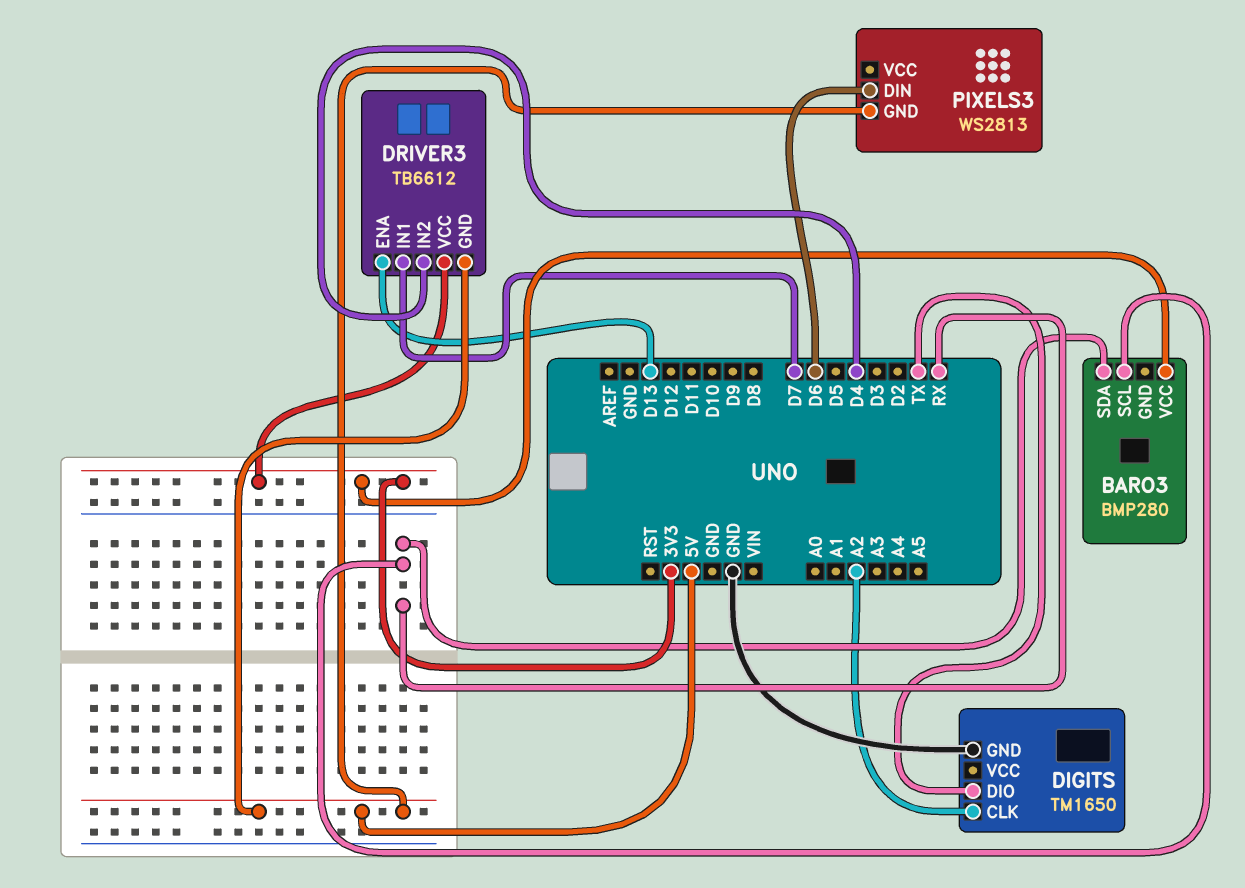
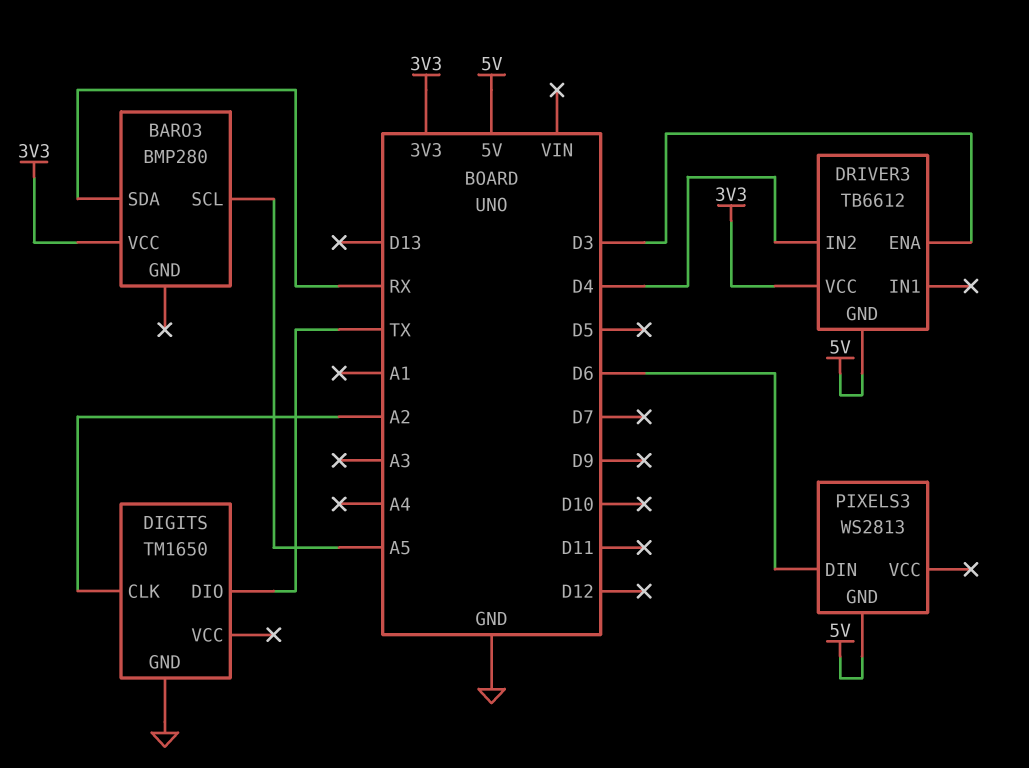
BARO3 pin SCL: RX -> A5
DRIVER3 pin ENA: D13 -> D3
DRIVER3 pin IN1: D7 -> none

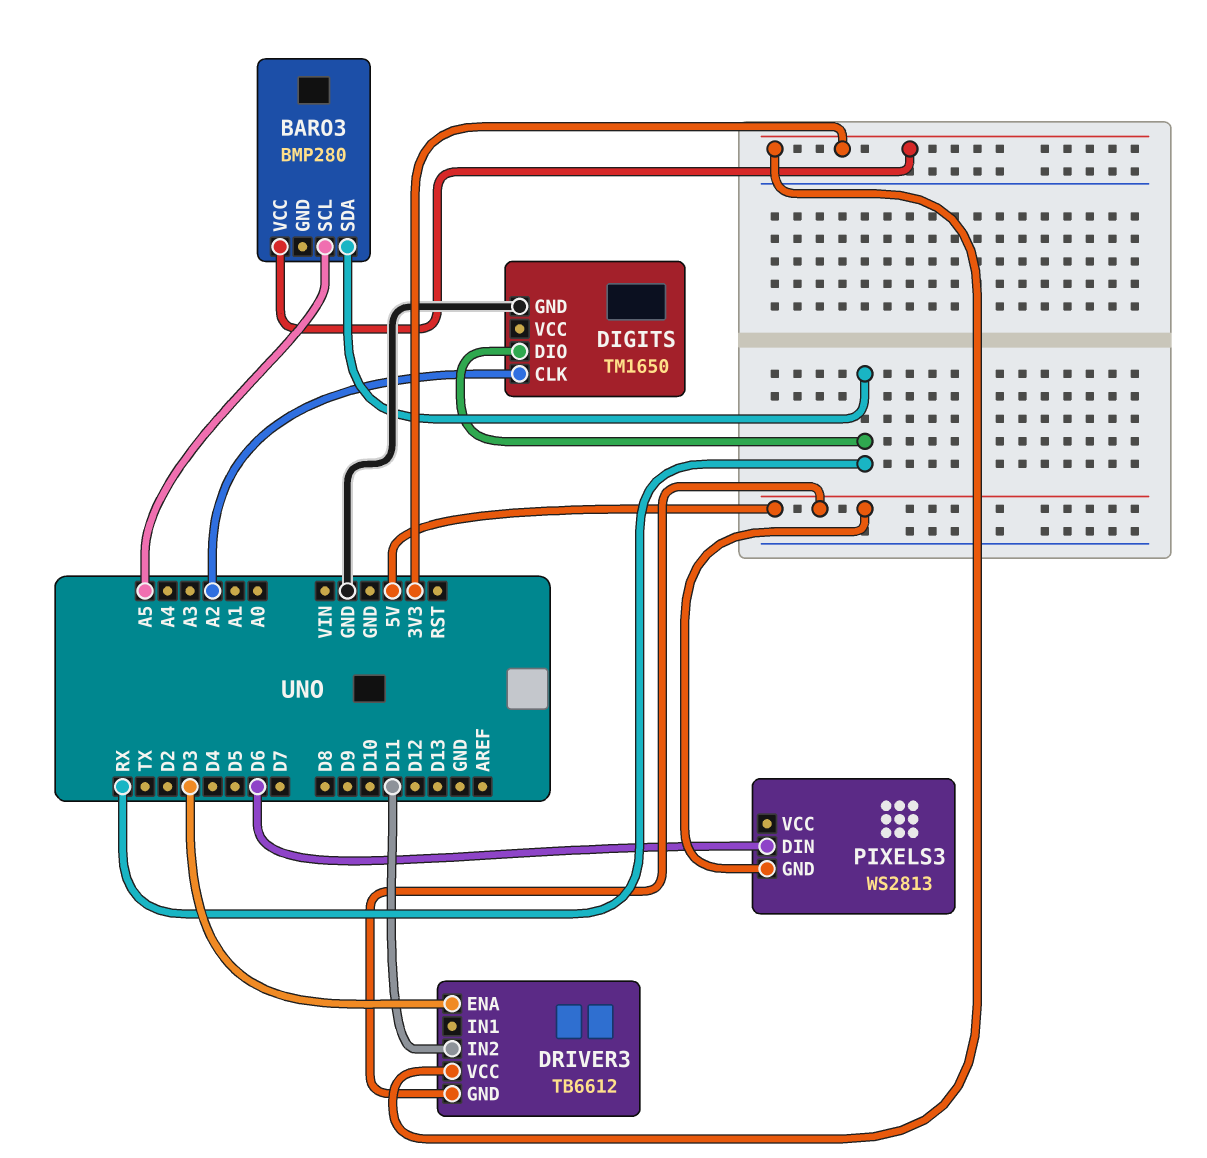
DIGITS pin DIO: TX -> RX
DRIVER3 pin IN2: D4 -> D11

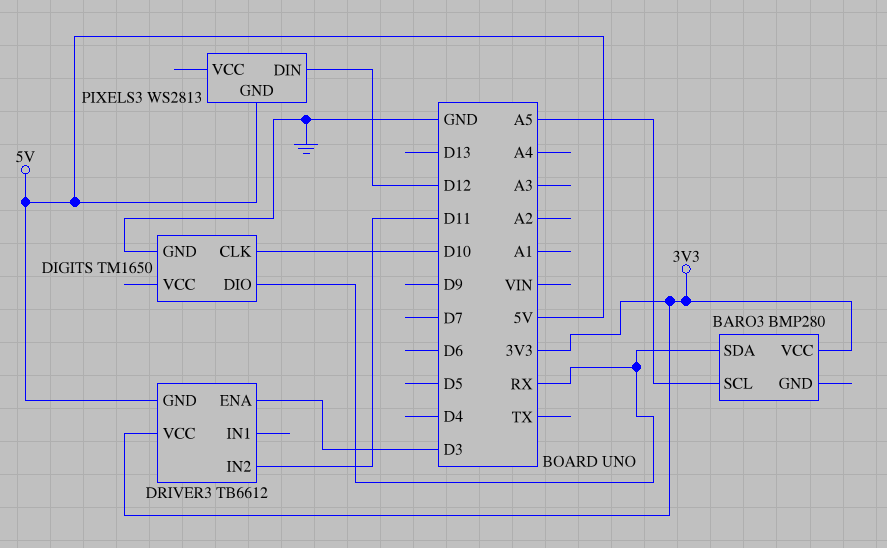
DIGITS pin CLK: A2 -> D10
PIXELS3 pin DIN: D6 -> D12

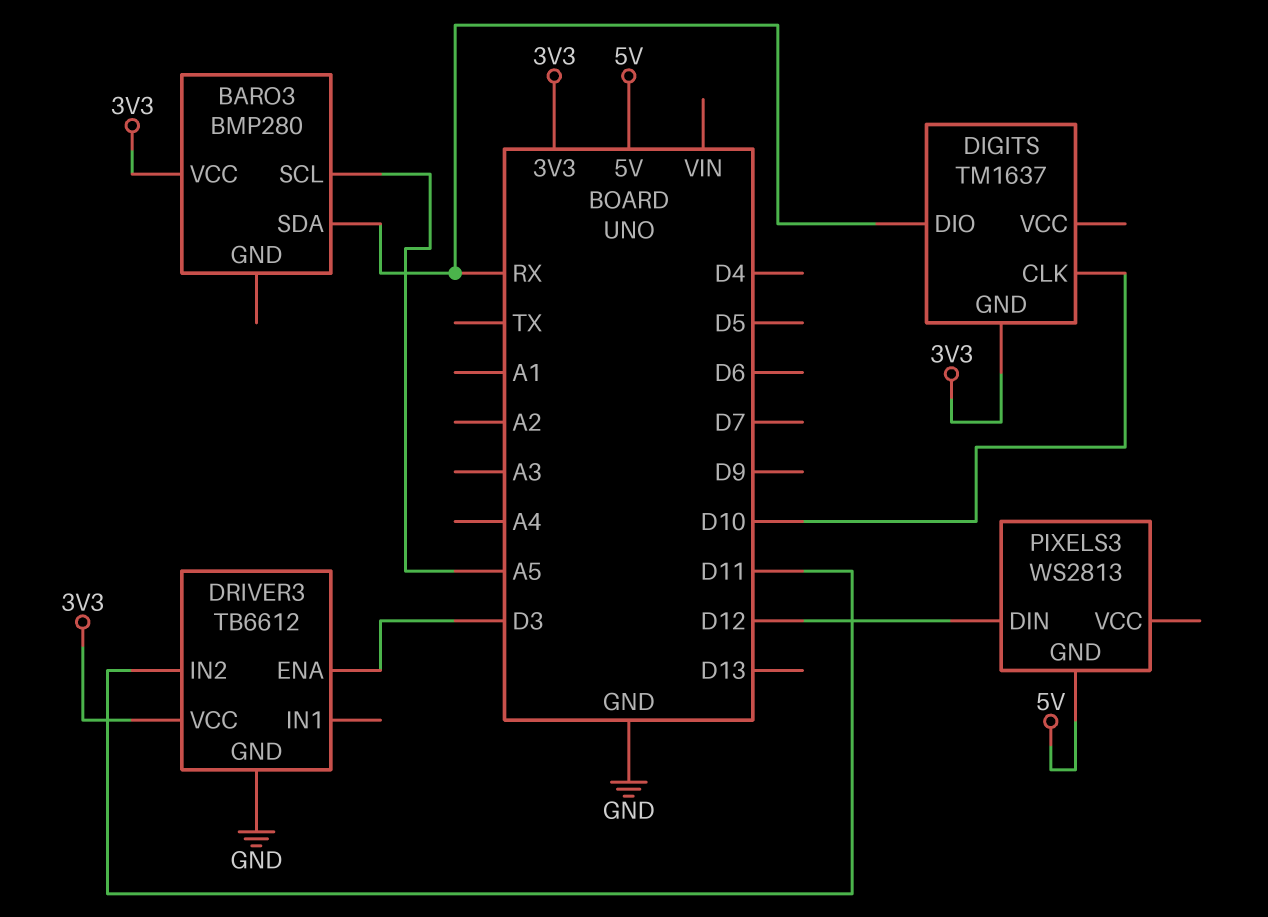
DIGITS: TM1650 -> TM1637
DIGITS pin GND: GND -> 3V3
DRIVER3 pin GND: 5V -> GND

